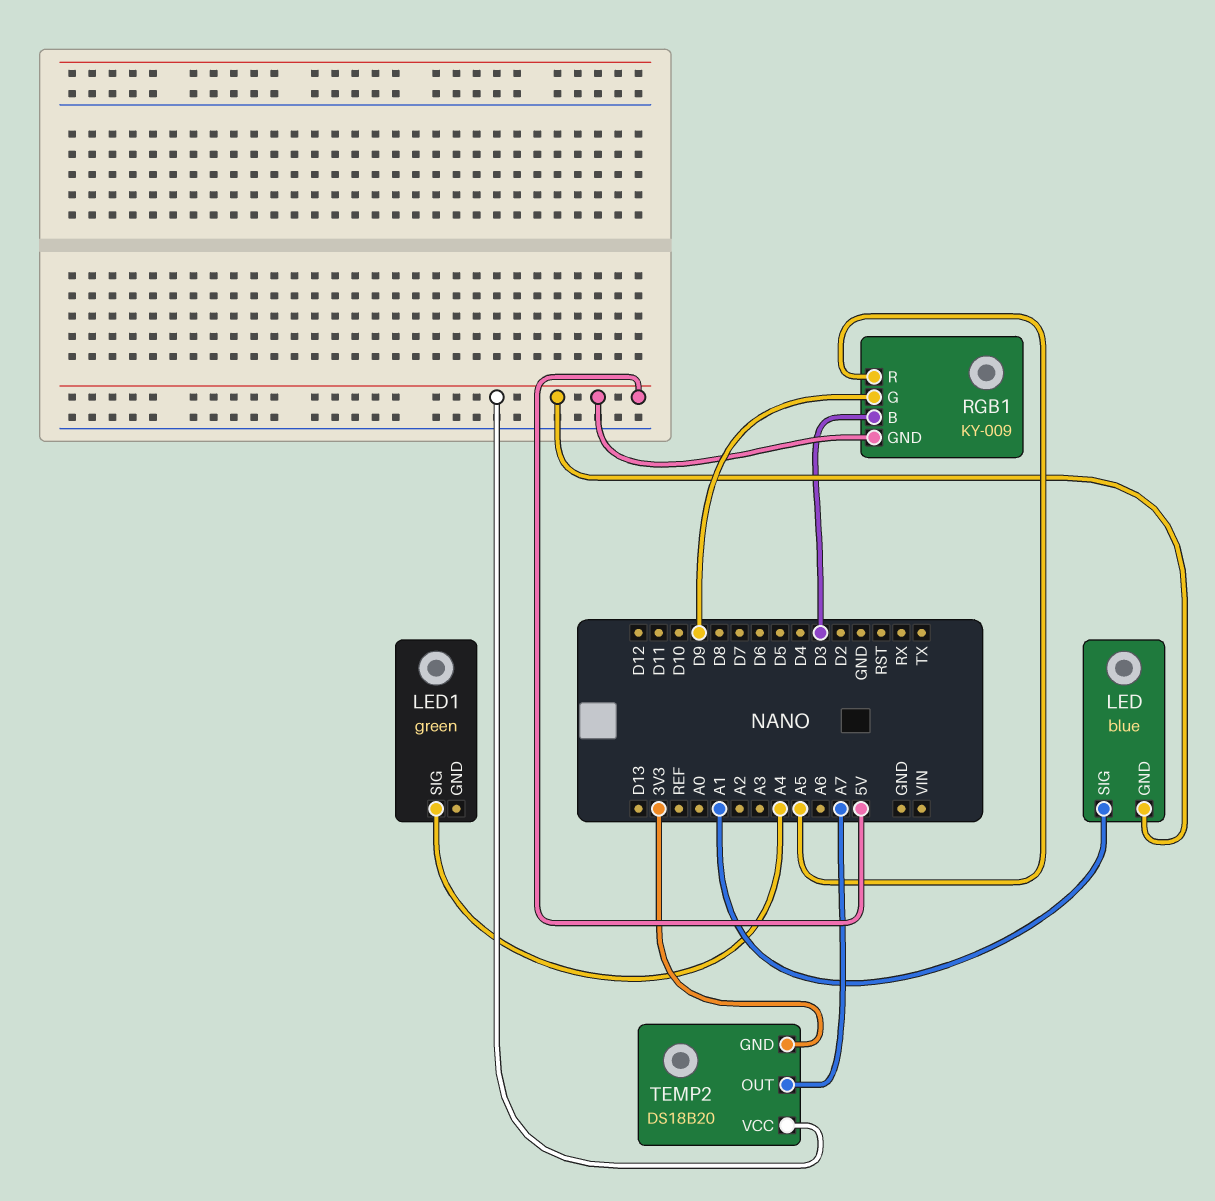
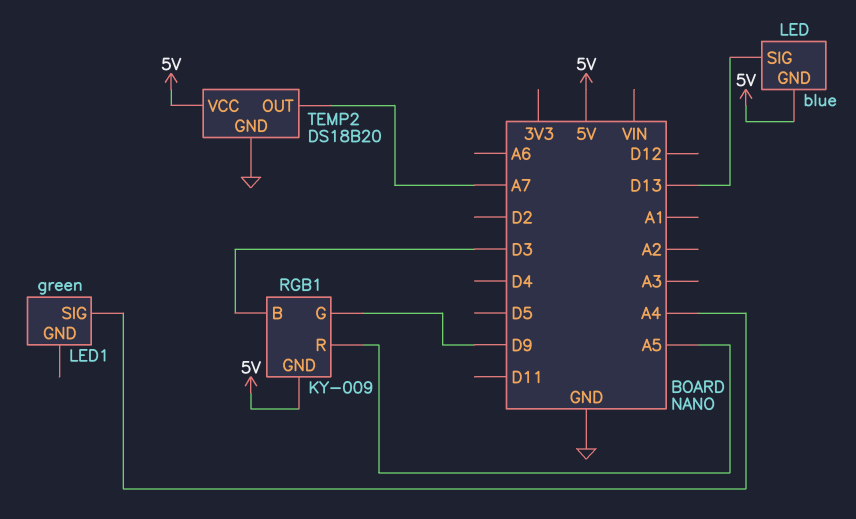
LED pin SIG: A1 -> D13
TEMP2 pin GND: 3V3 -> GND

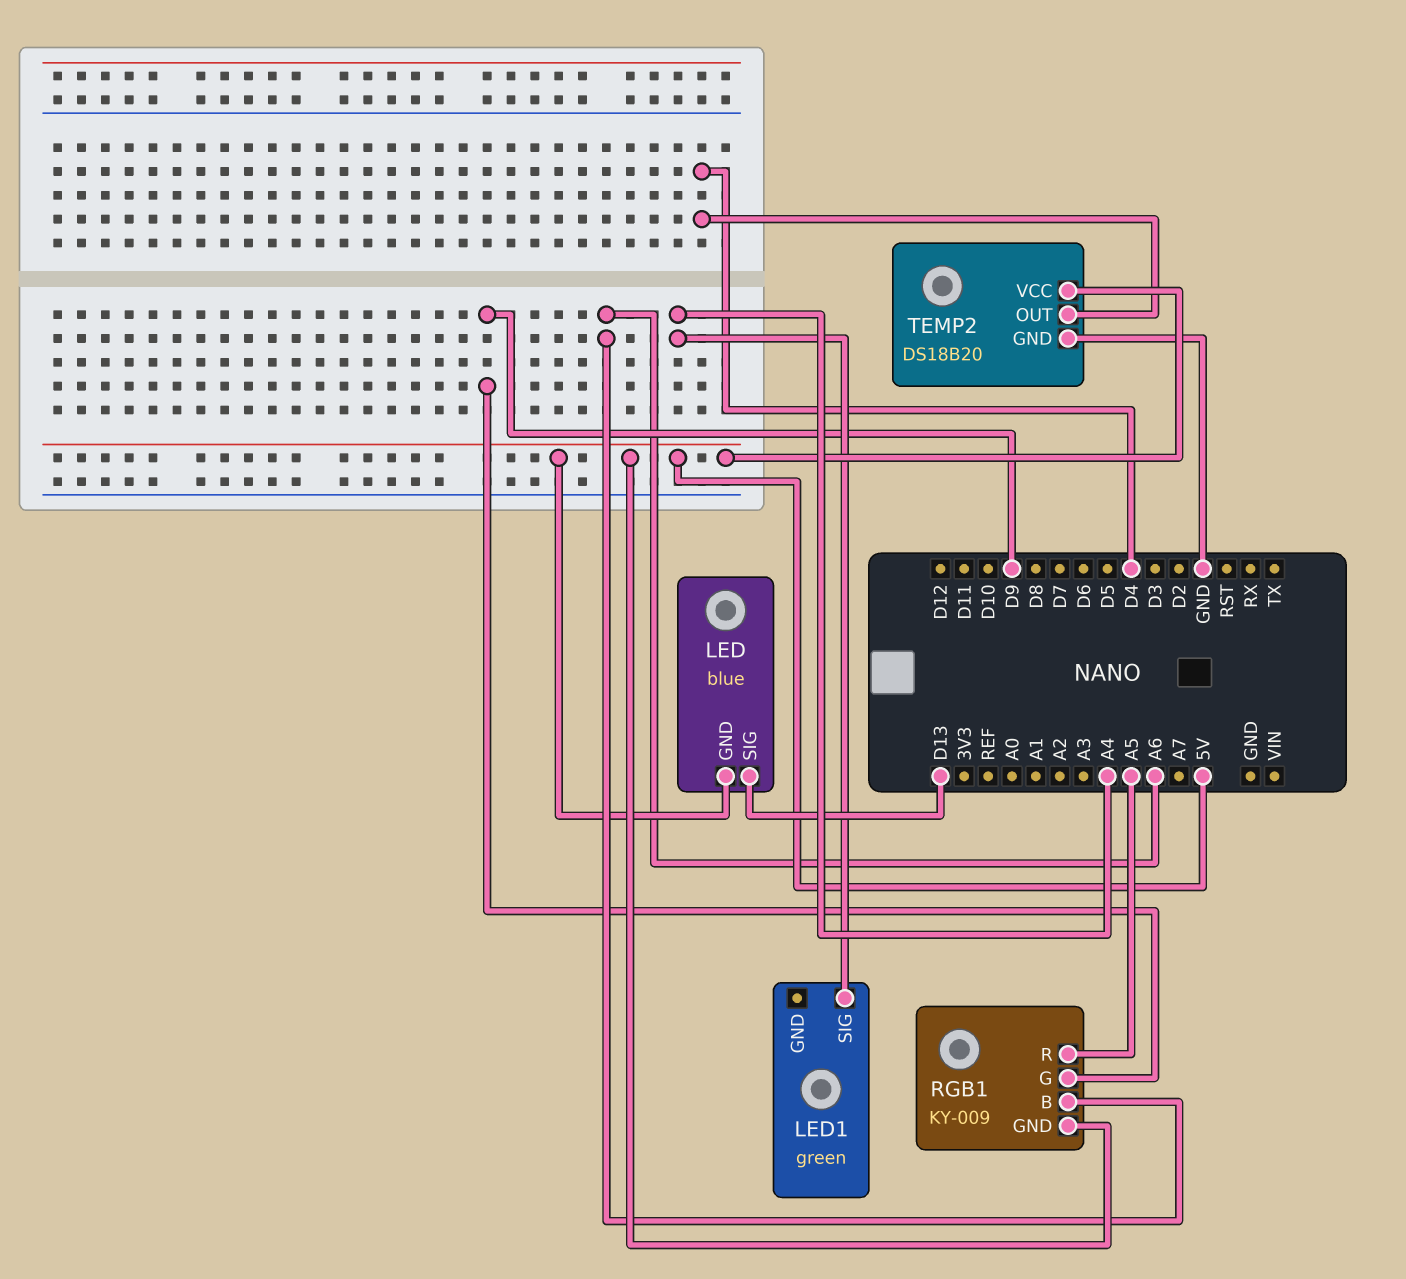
RGB1 pin B: D3 -> A6
TEMP2 pin OUT: A7 -> D4

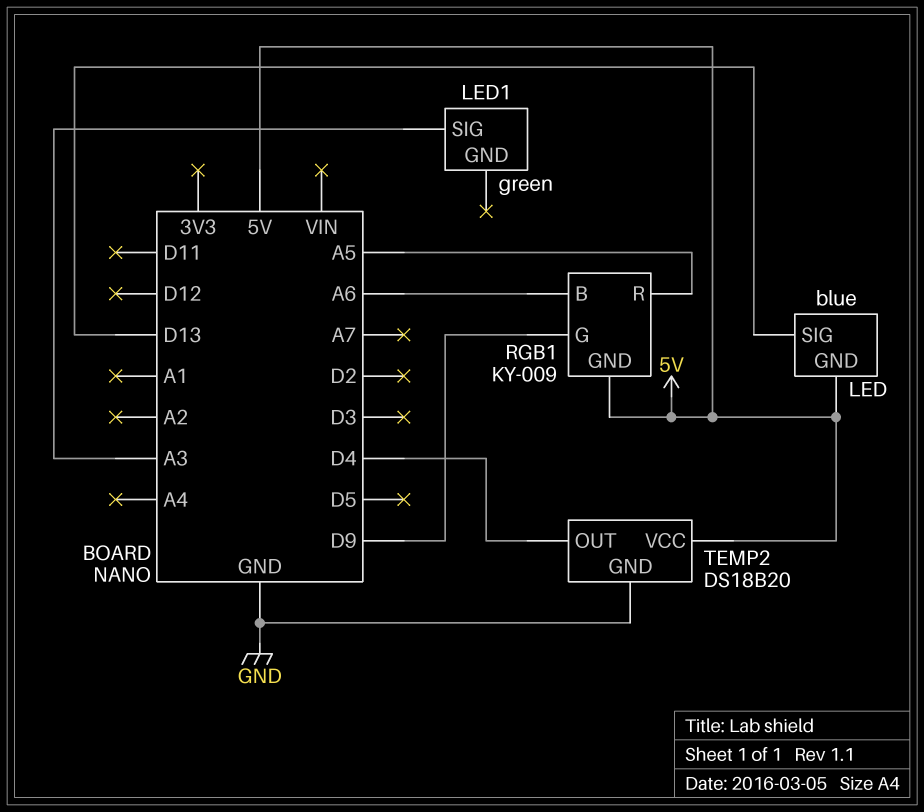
LED1 pin SIG: A4 -> A3

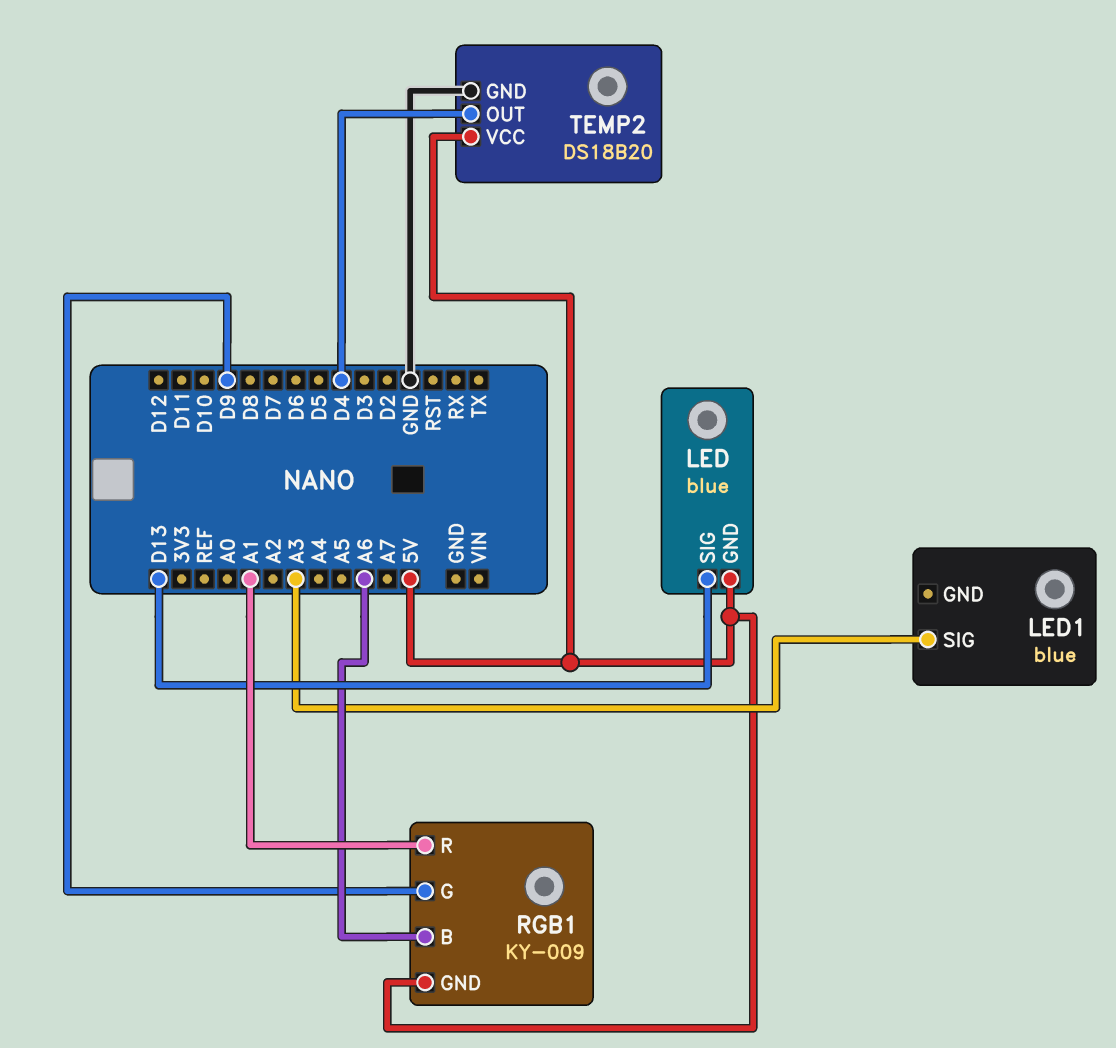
LED1: green -> blue
RGB1 pin R: A5 -> A1

